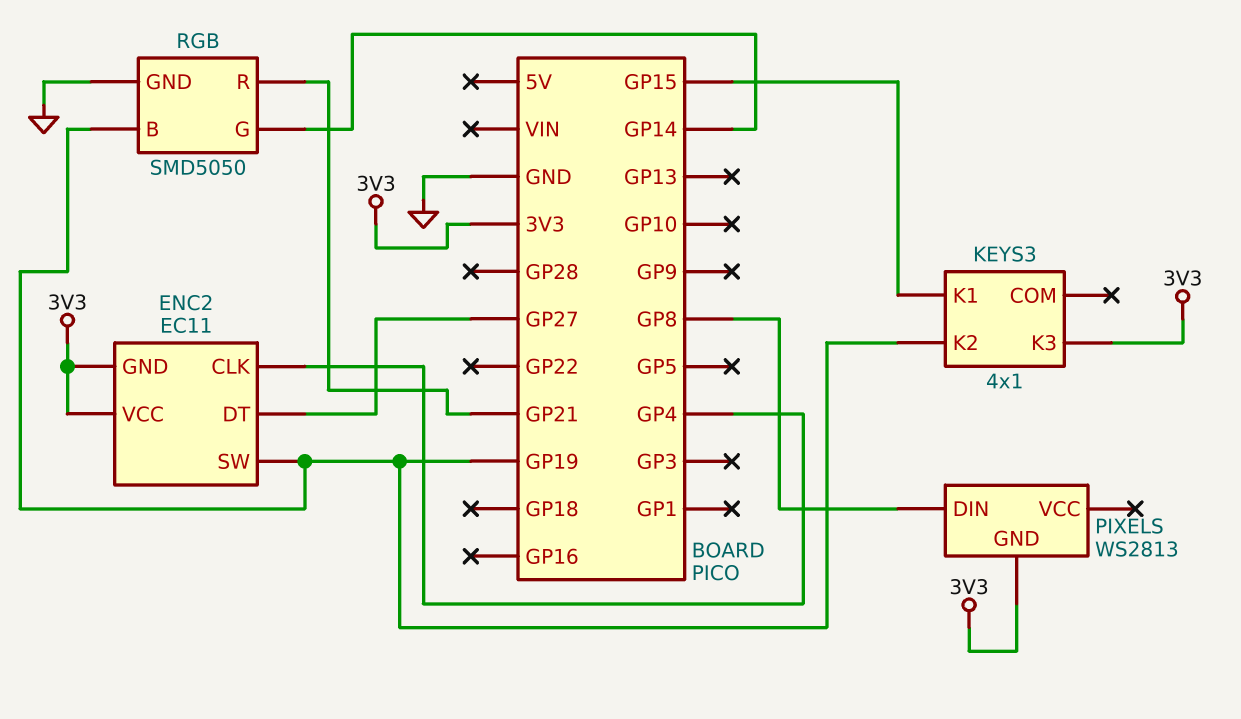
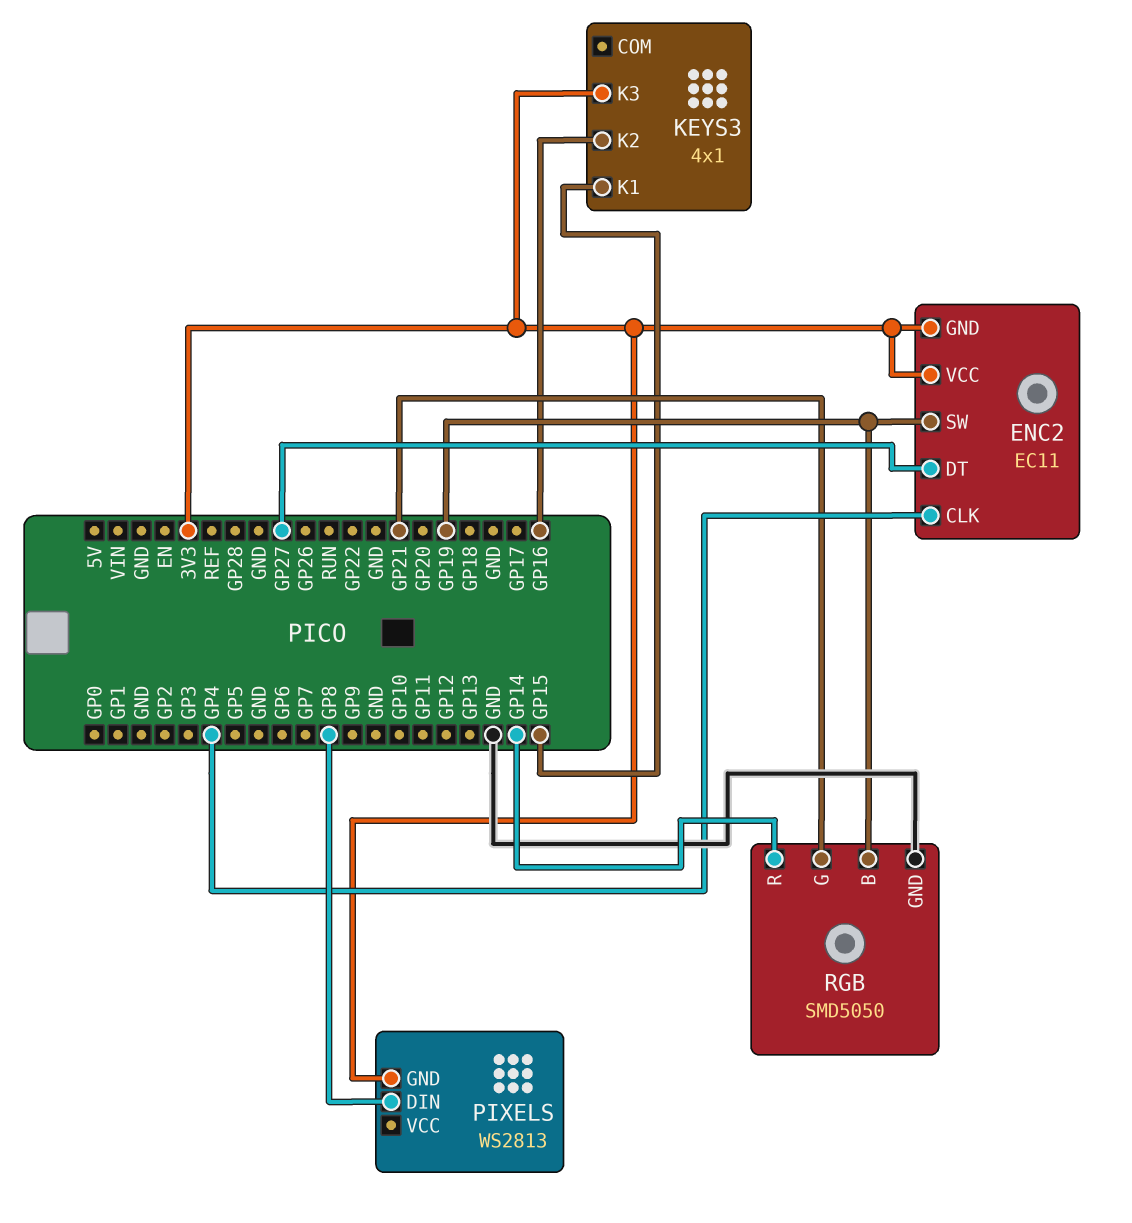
KEYS3 pin K2: GP19 -> GP16
RGB pin G: GP14 -> GP21
RGB pin R: GP21 -> GP14

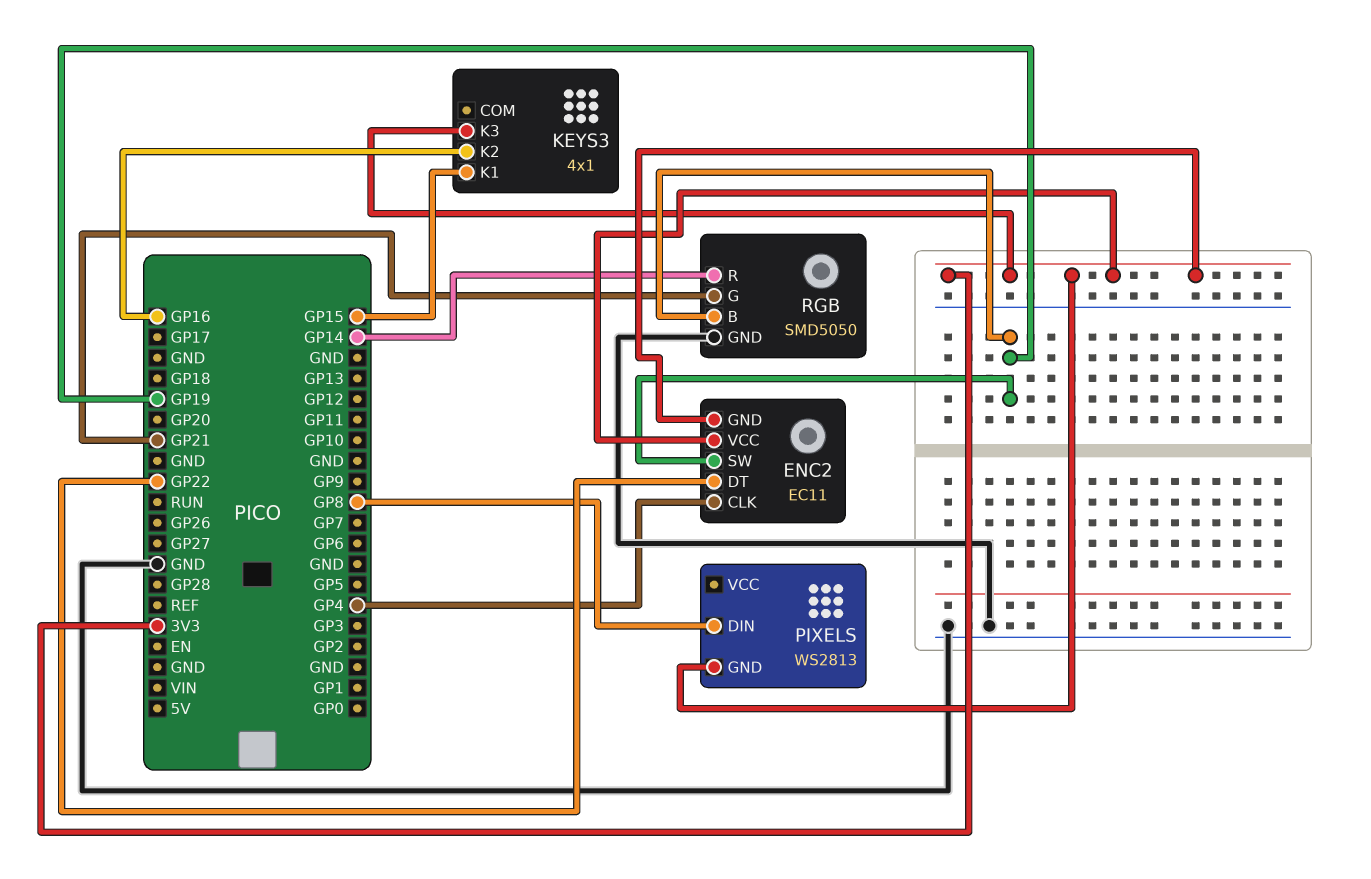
ENC2 pin DT: GP27 -> GP22

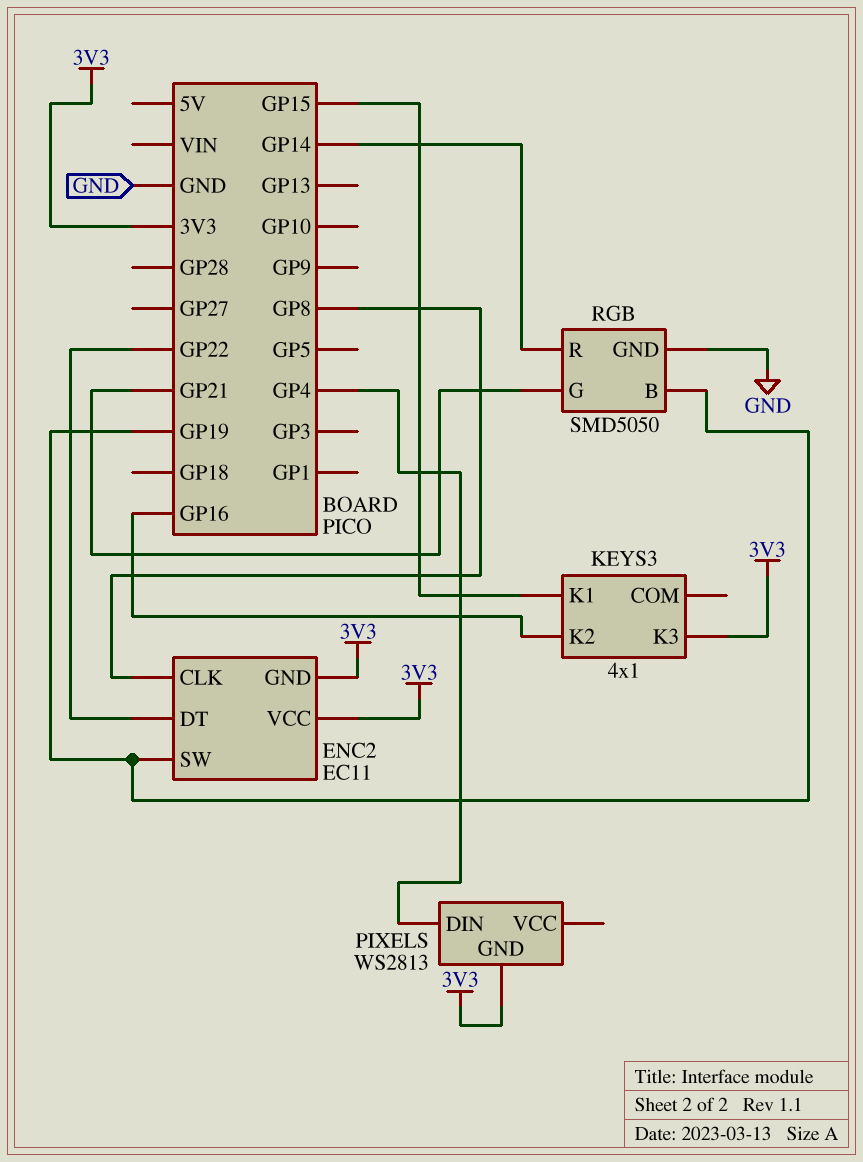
ENC2 pin CLK: GP4 -> GP8
PIXELS pin DIN: GP8 -> GP4

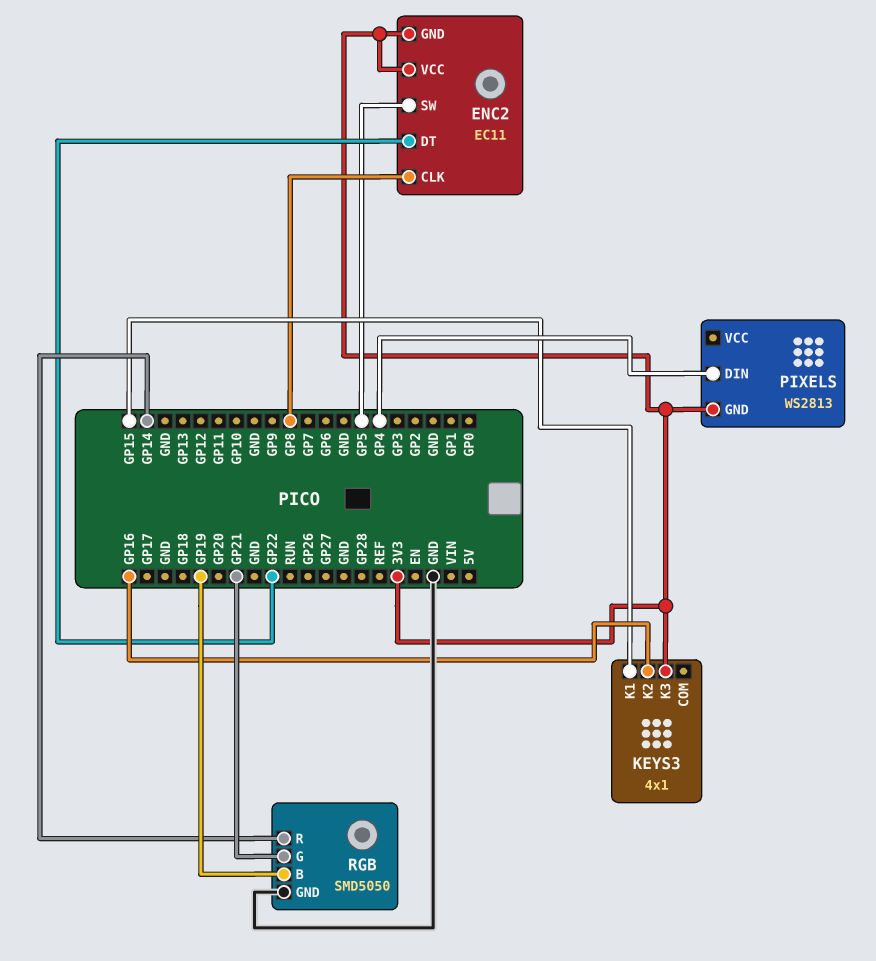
ENC2 pin SW: GP19 -> GP5

